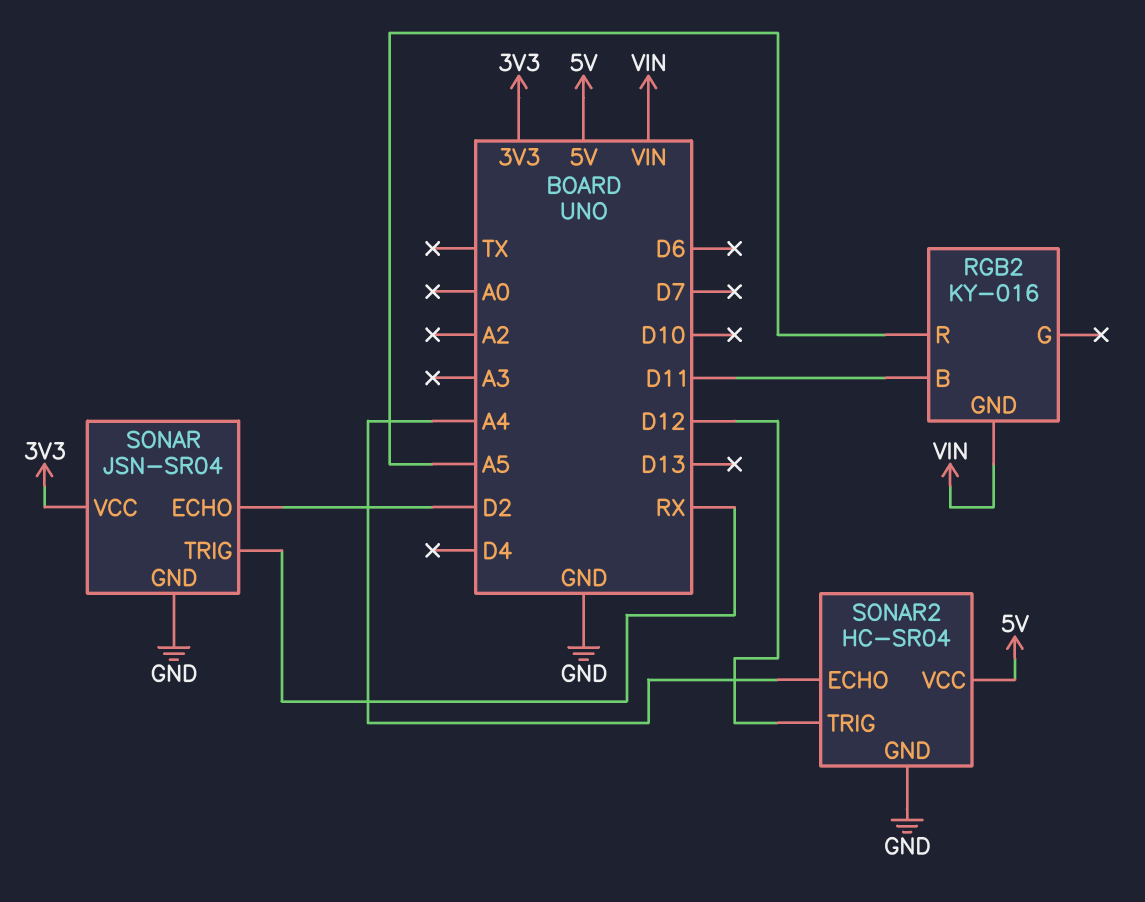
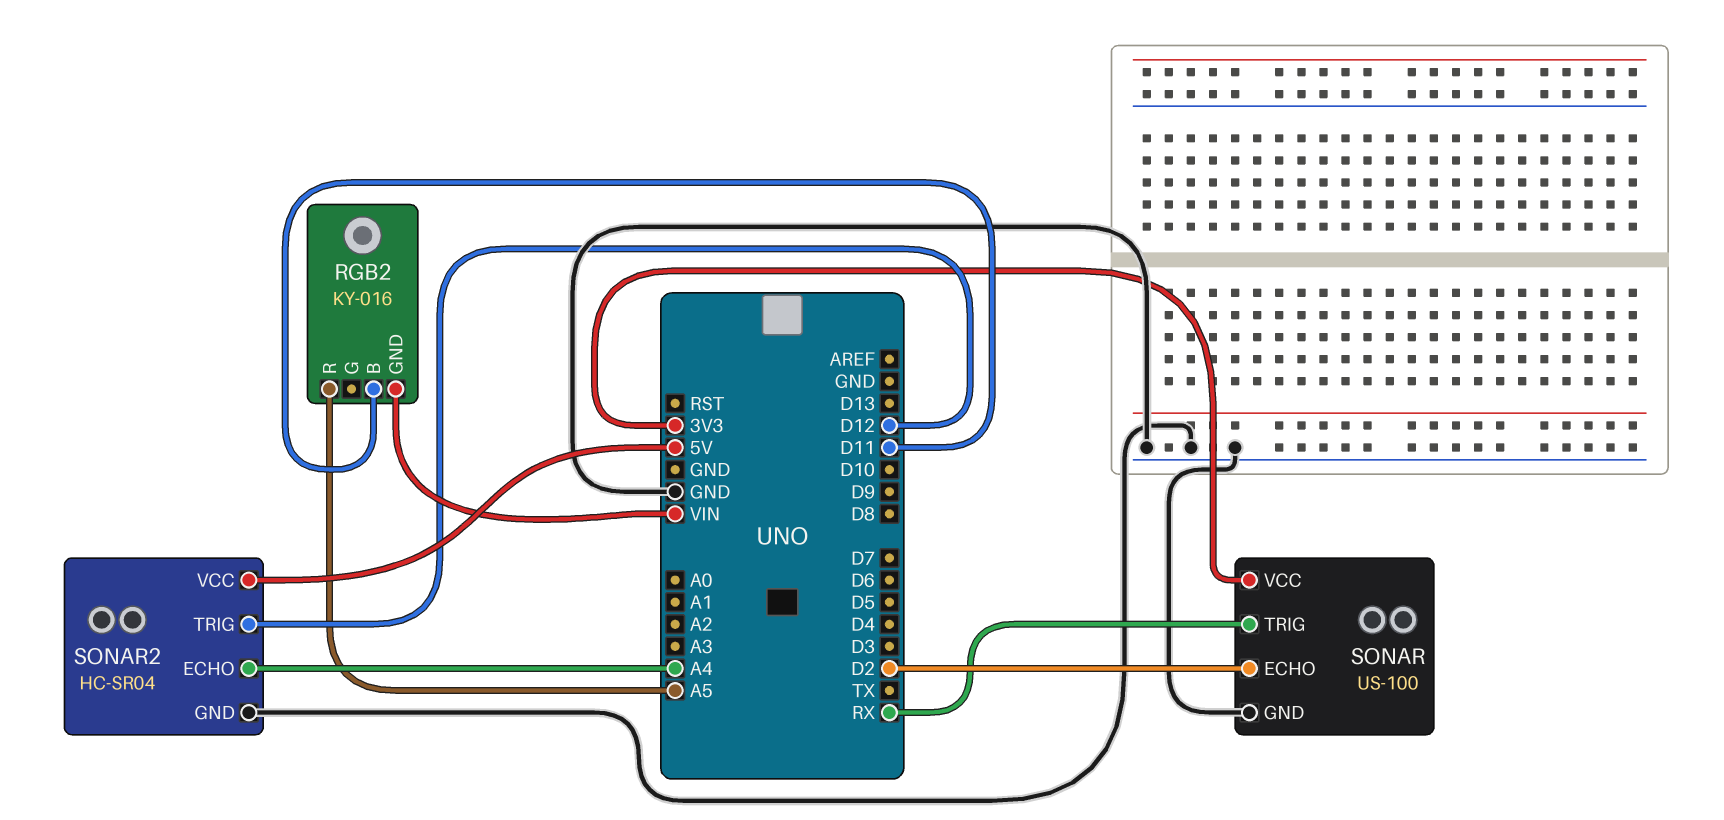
SONAR: JSN-SR04 -> US-100

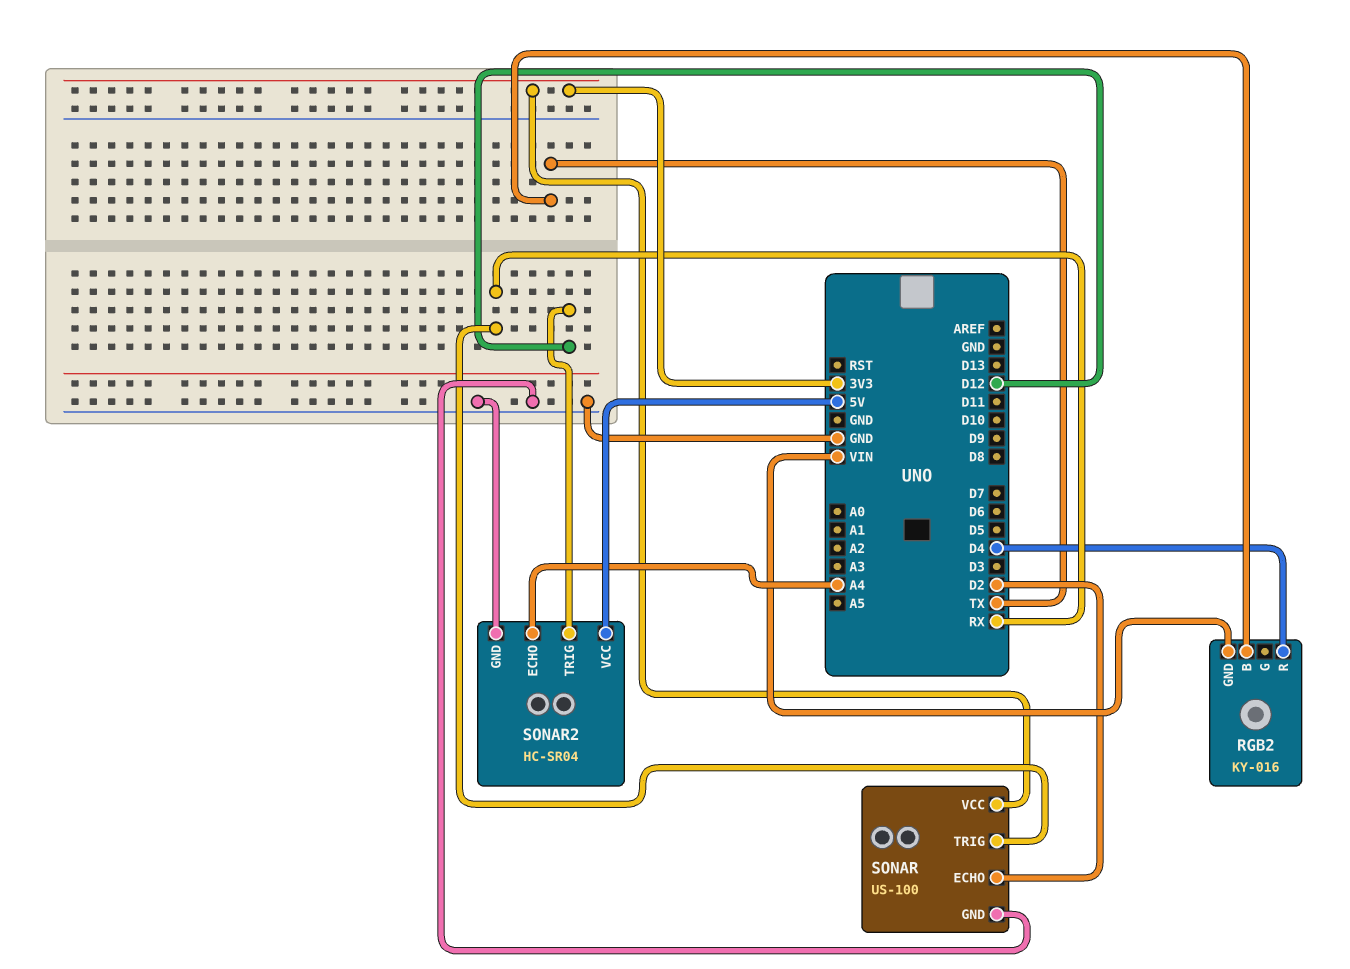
RGB2 pin B: D11 -> TX
RGB2 pin R: A5 -> D4

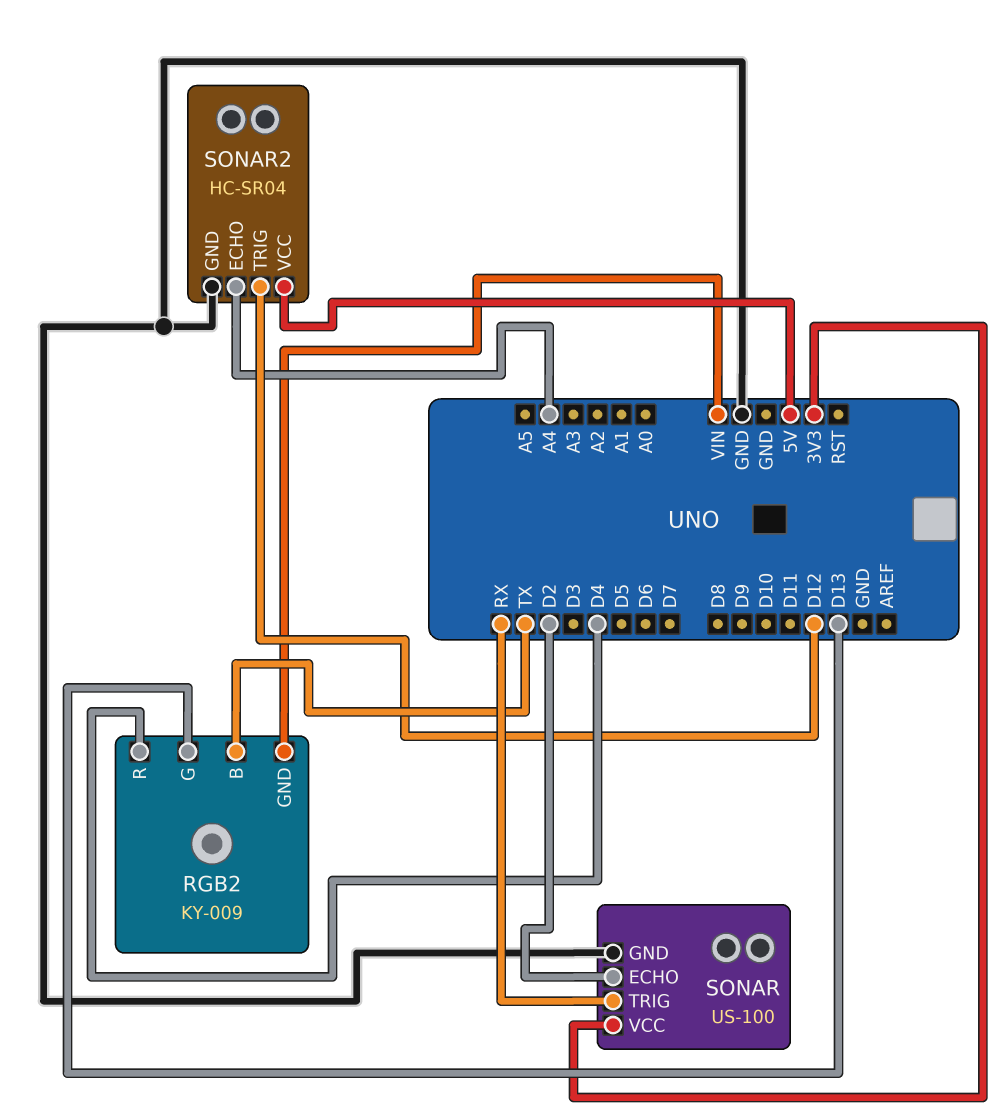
RGB2: KY-016 -> KY-009
RGB2 pin G: none -> D13

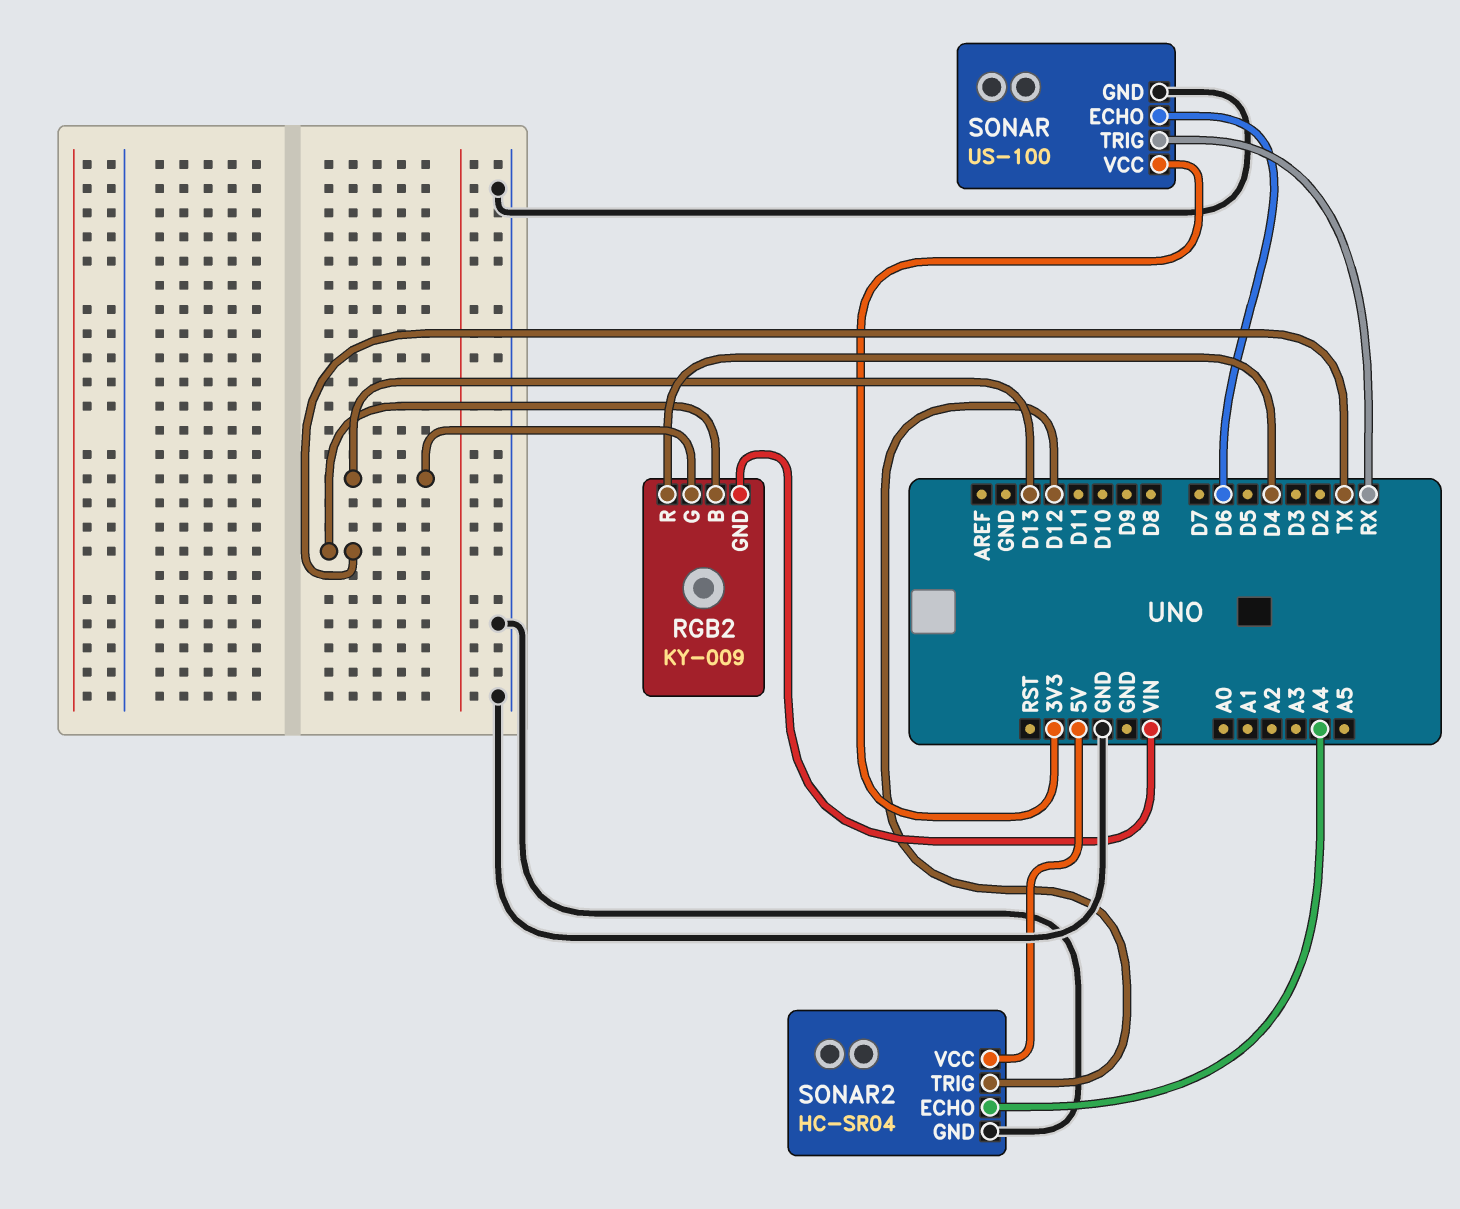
SONAR pin ECHO: D2 -> D6

